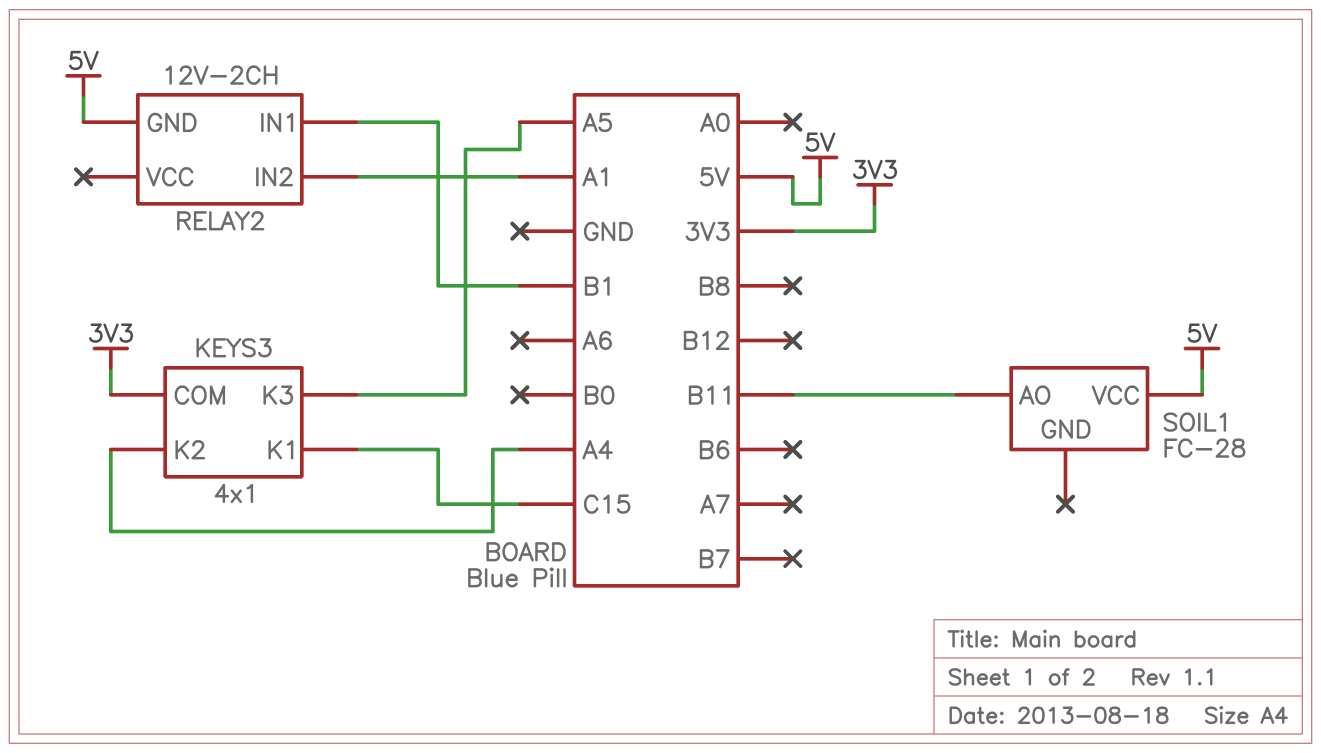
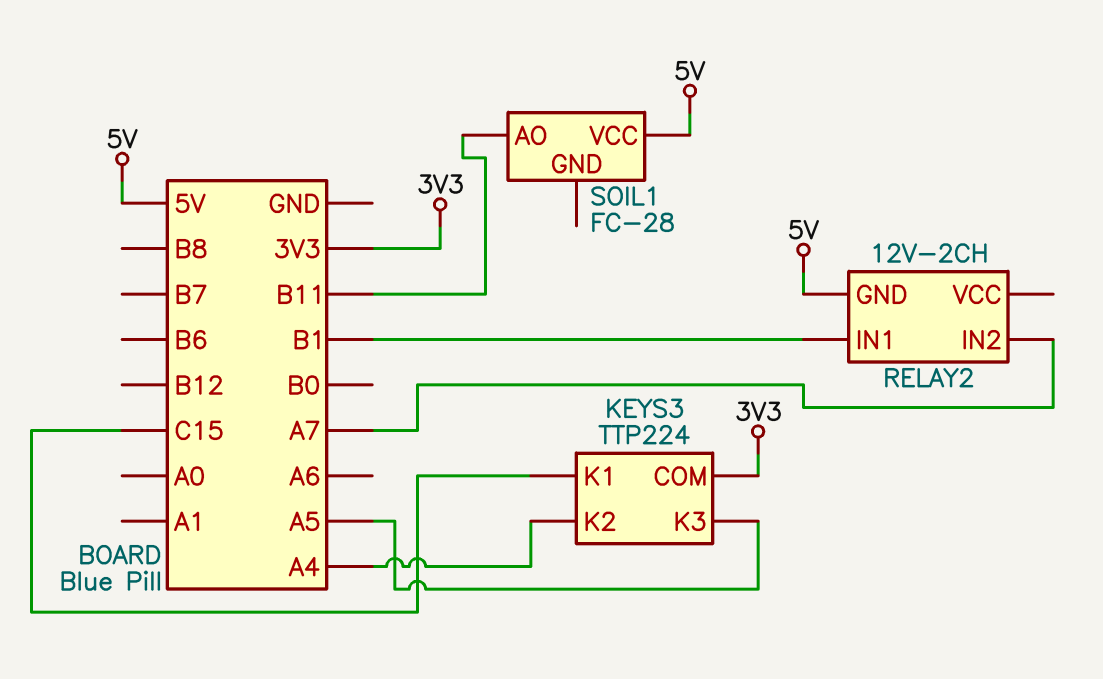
KEYS3: 4x1 -> TTP224
RELAY2 pin IN2: A1 -> A7

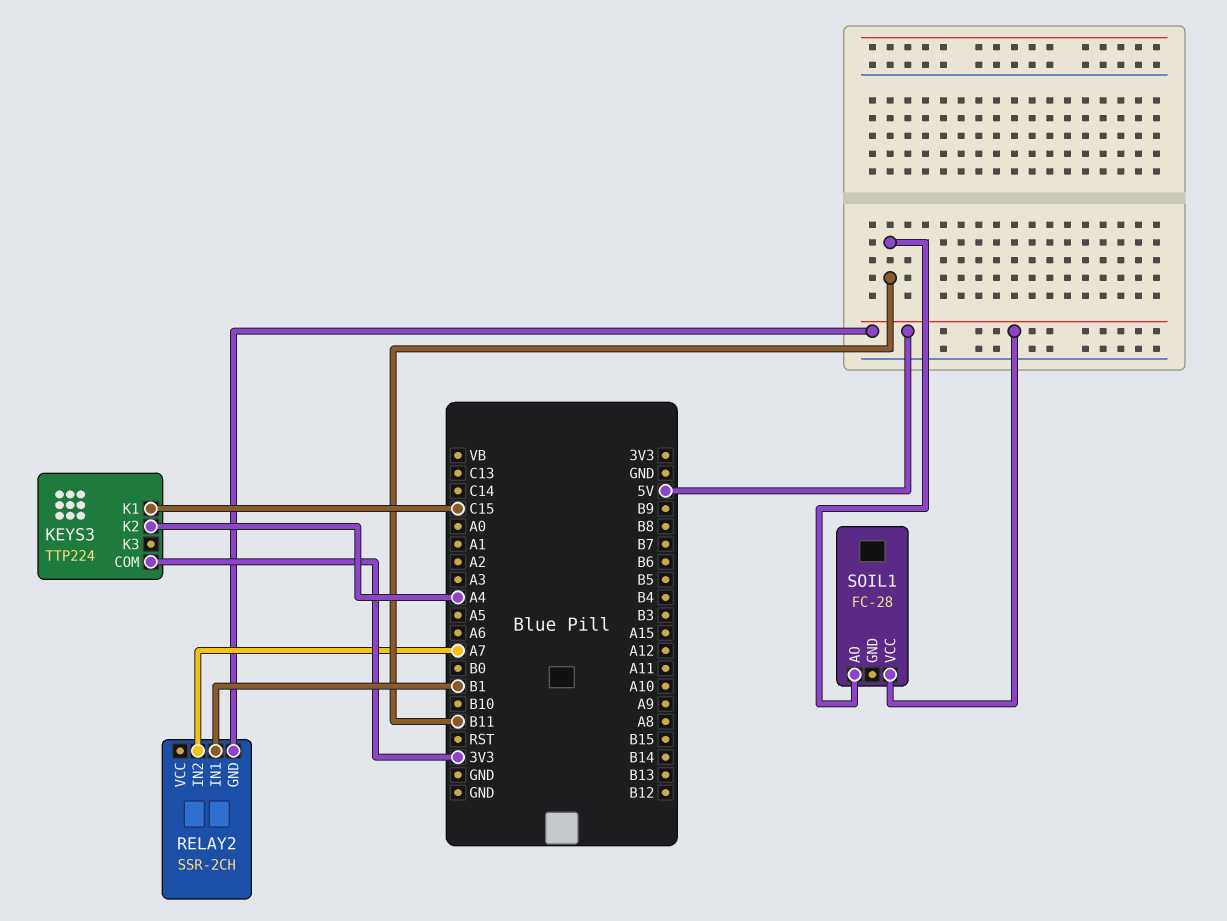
KEYS3 pin K3: A5 -> none
RELAY2: 12V-2CH -> SSR-2CH

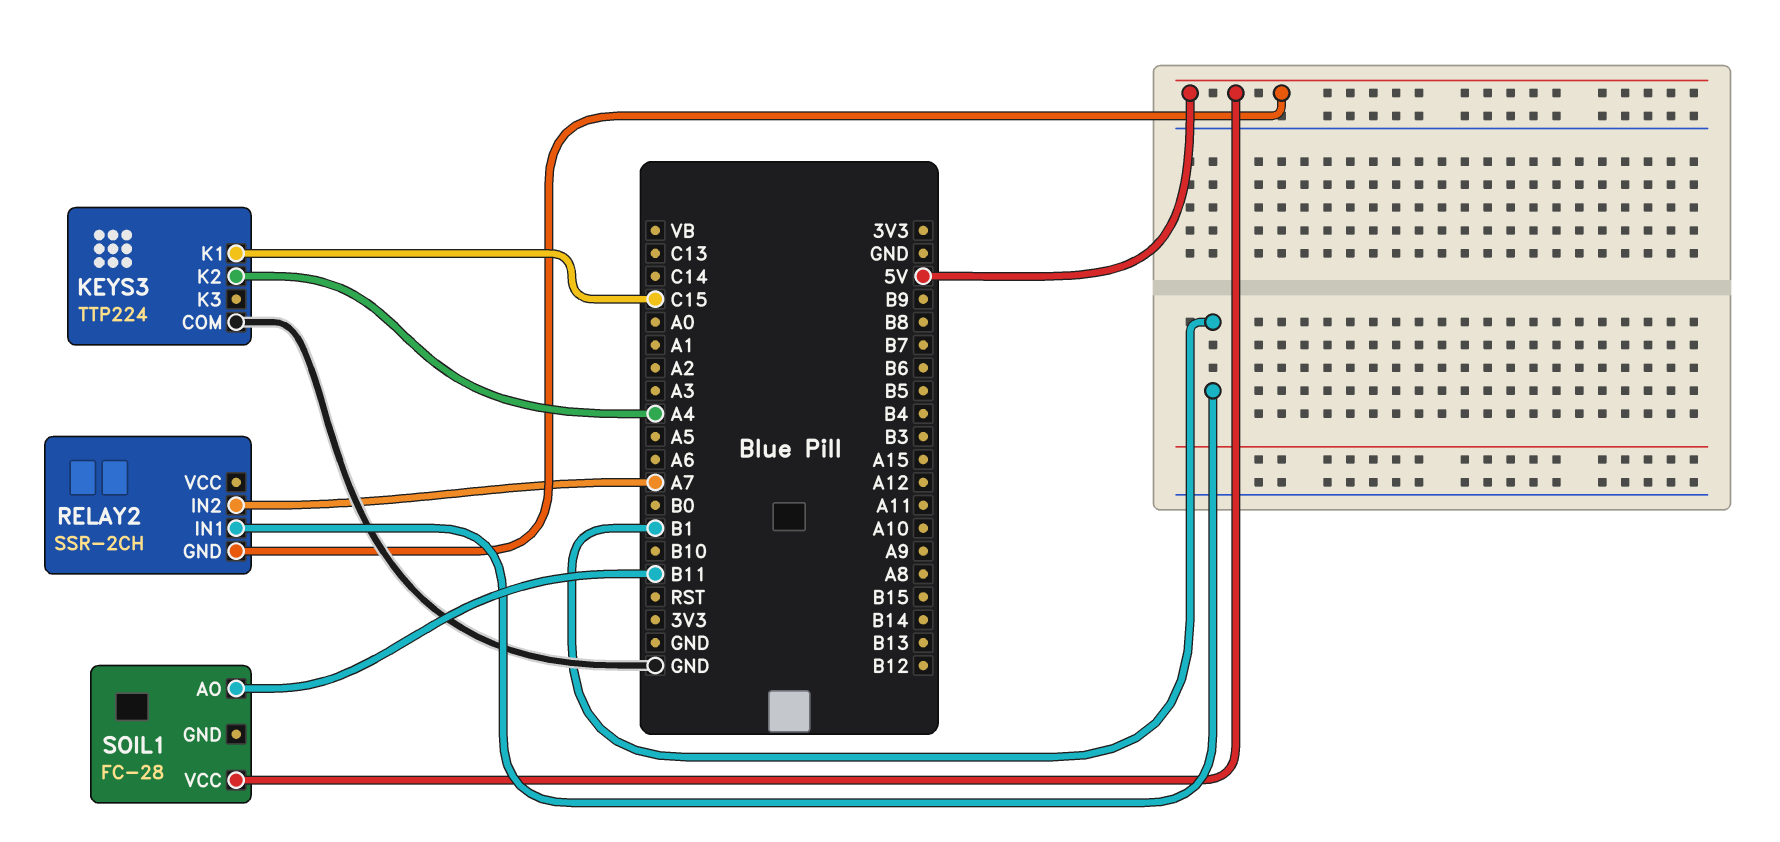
KEYS3 pin COM: 3V3 -> GND

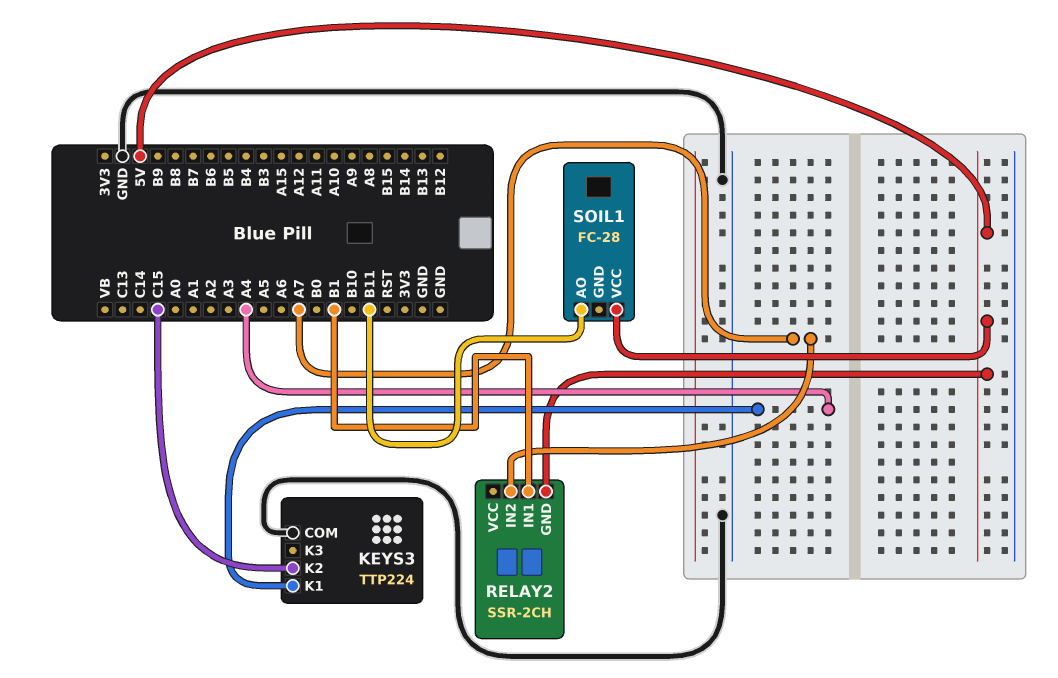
KEYS3 pin K1: C15 -> A4
KEYS3 pin K2: A4 -> C15

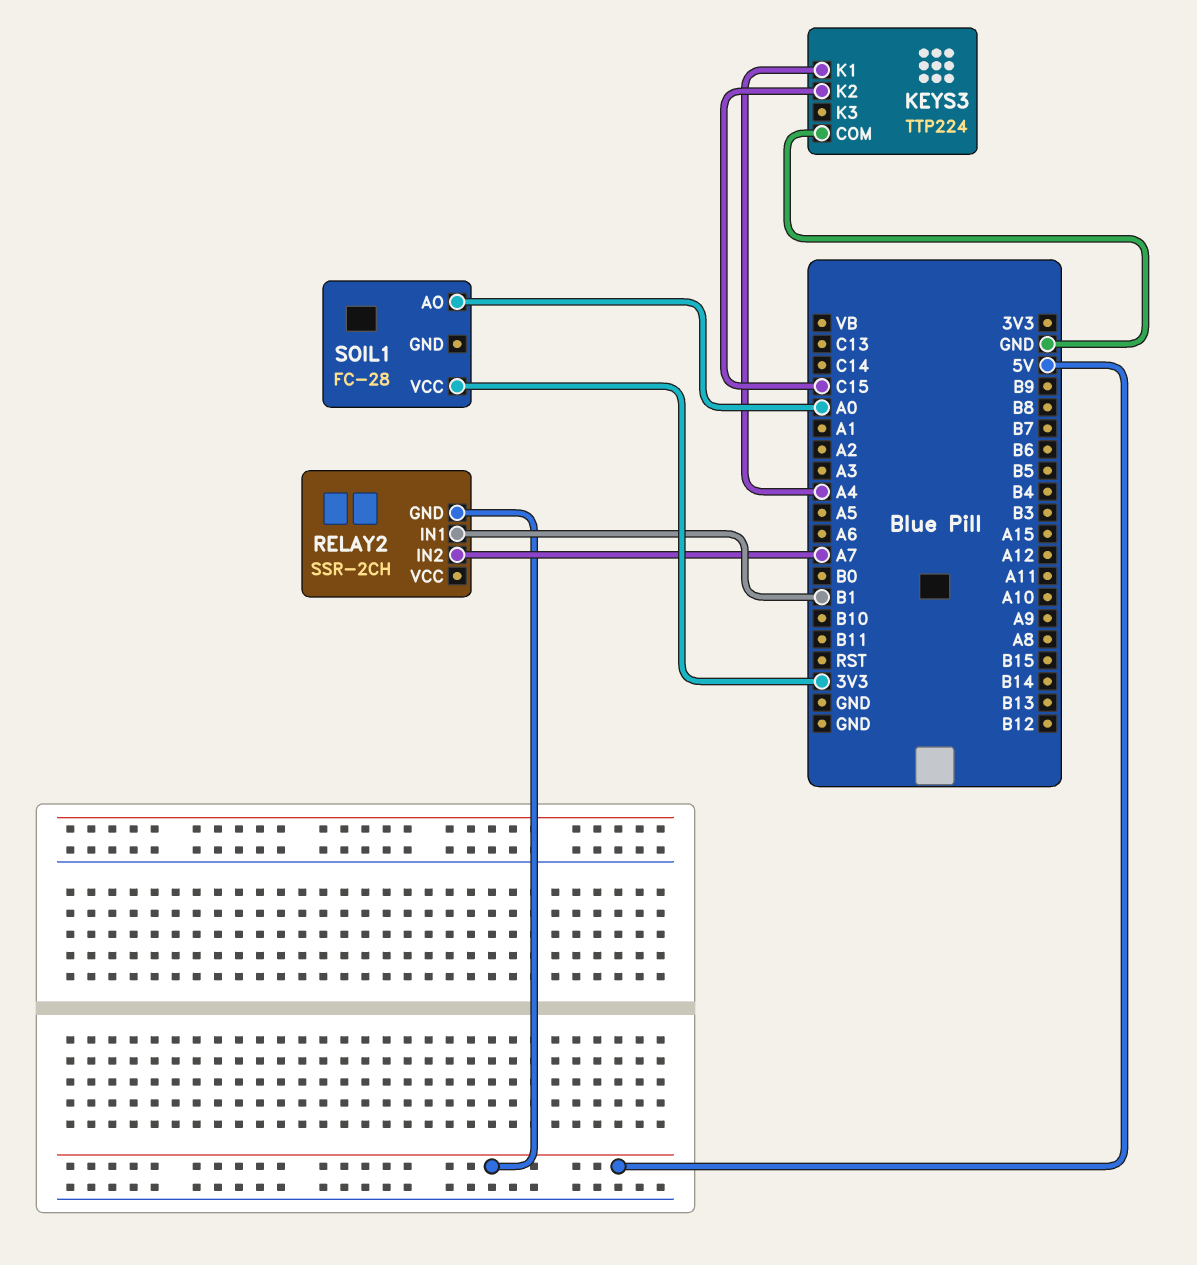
SOIL1 pin AO: B11 -> A0
SOIL1 pin VCC: 5V -> 3V3

